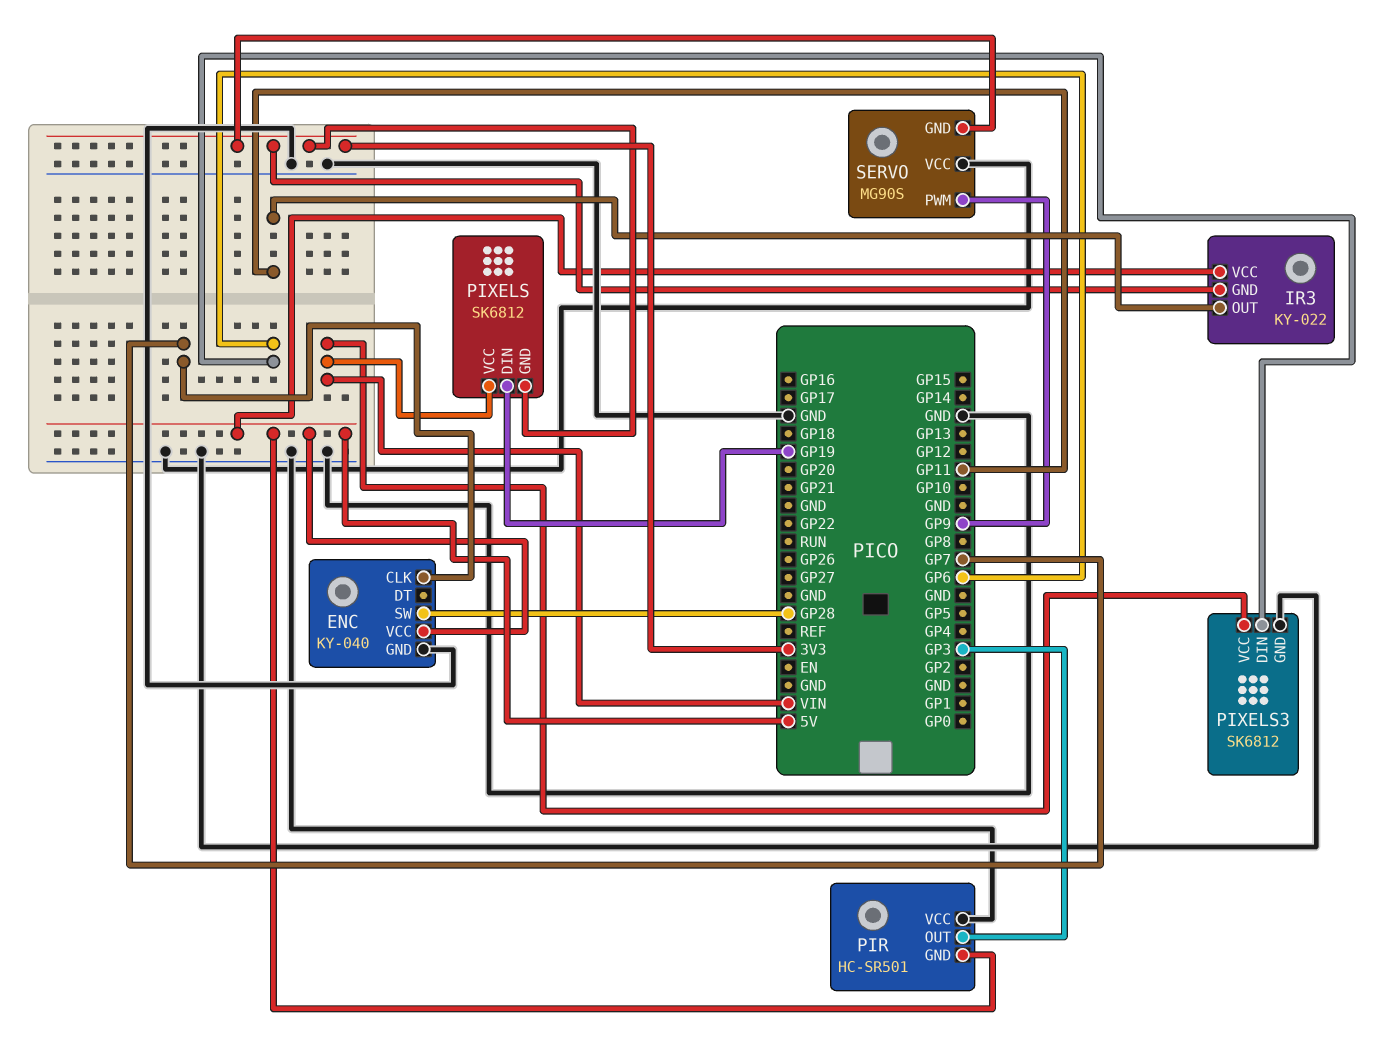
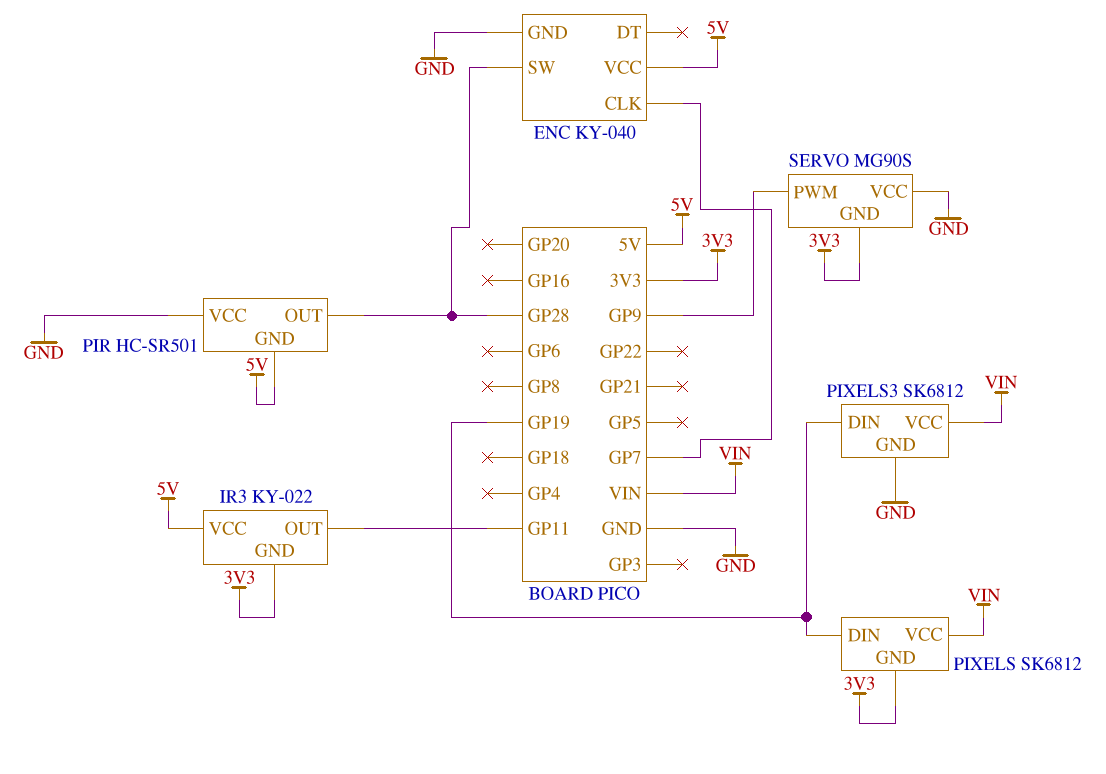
PIR pin OUT: GP3 -> GP28
PIXELS3 pin DIN: GP6 -> GP19

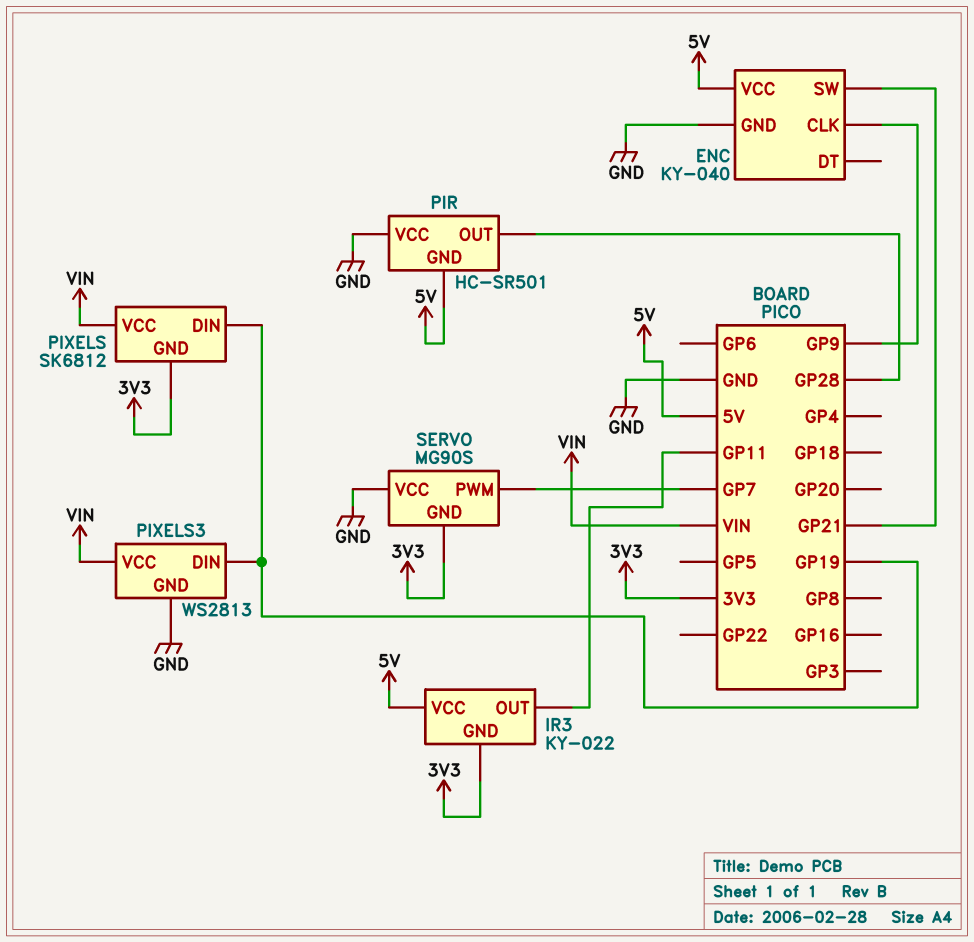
ENC pin CLK: GP7 -> GP9
ENC pin SW: GP28 -> GP21
PIXELS3: SK6812 -> WS2813
SERVO pin PWM: GP9 -> GP7

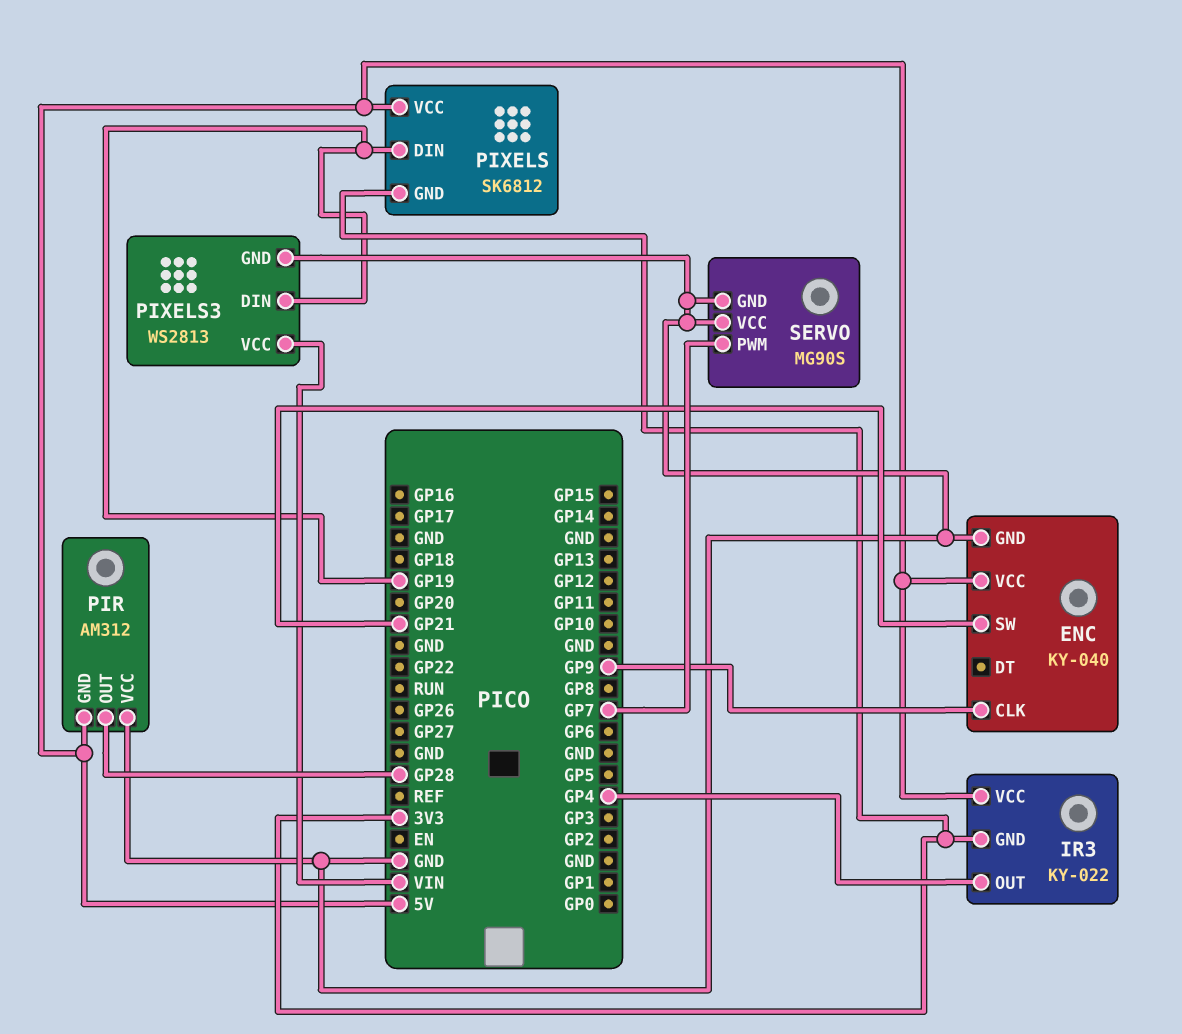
IR3 pin OUT: GP11 -> GP4
PIR: HC-SR501 -> AM312
PIXELS pin VCC: VIN -> 5V
SERVO pin GND: 3V3 -> GND

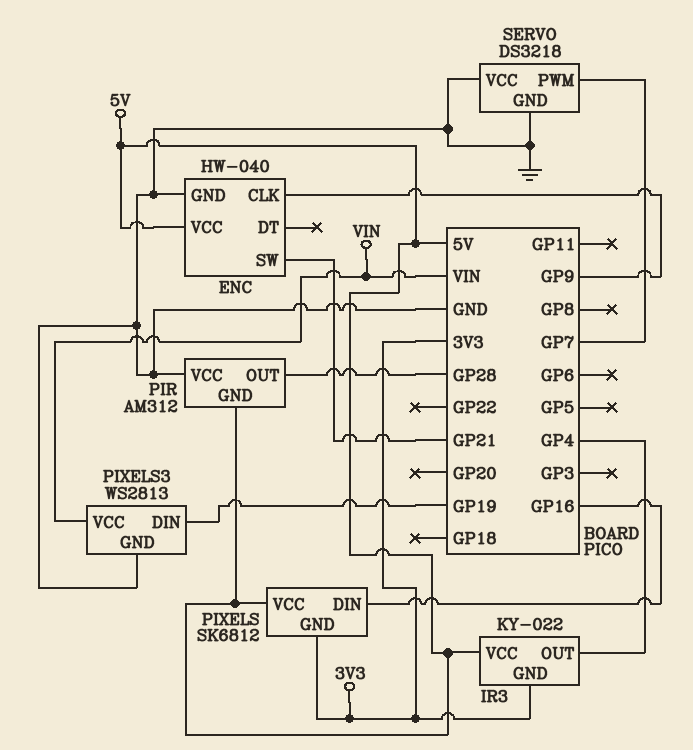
ENC: KY-040 -> HW-040
PIXELS pin DIN: GP19 -> GP16
SERVO: MG90S -> DS3218

